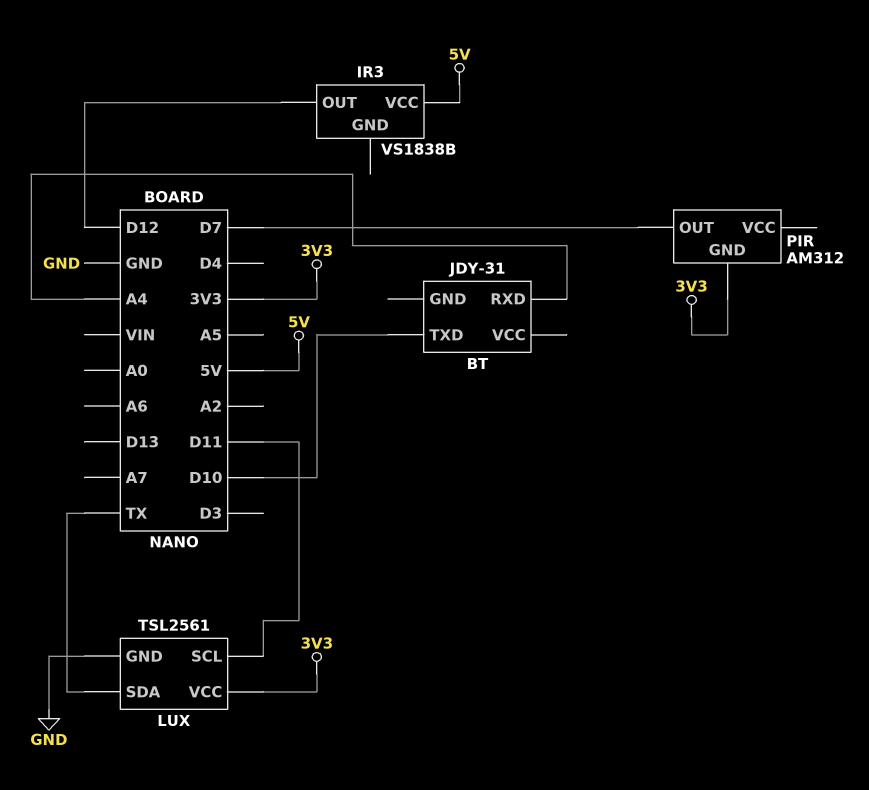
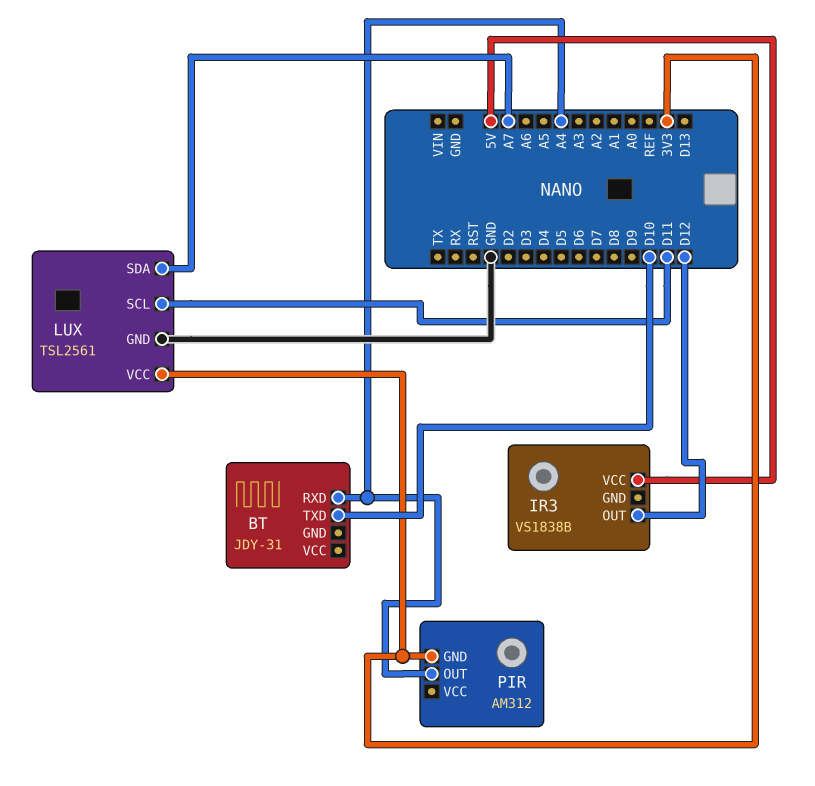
LUX pin SDA: TX -> A7
PIR pin OUT: D7 -> A4

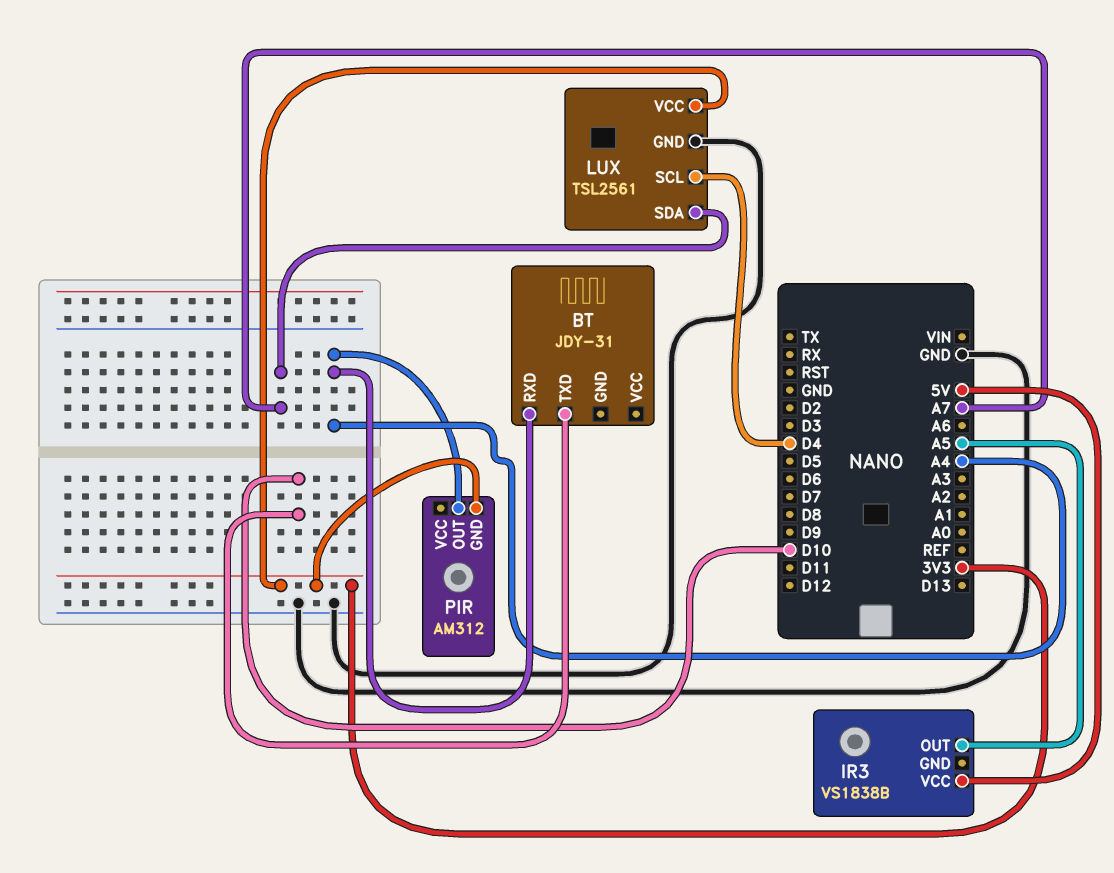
IR3 pin OUT: D12 -> A5
LUX pin SCL: D11 -> D4

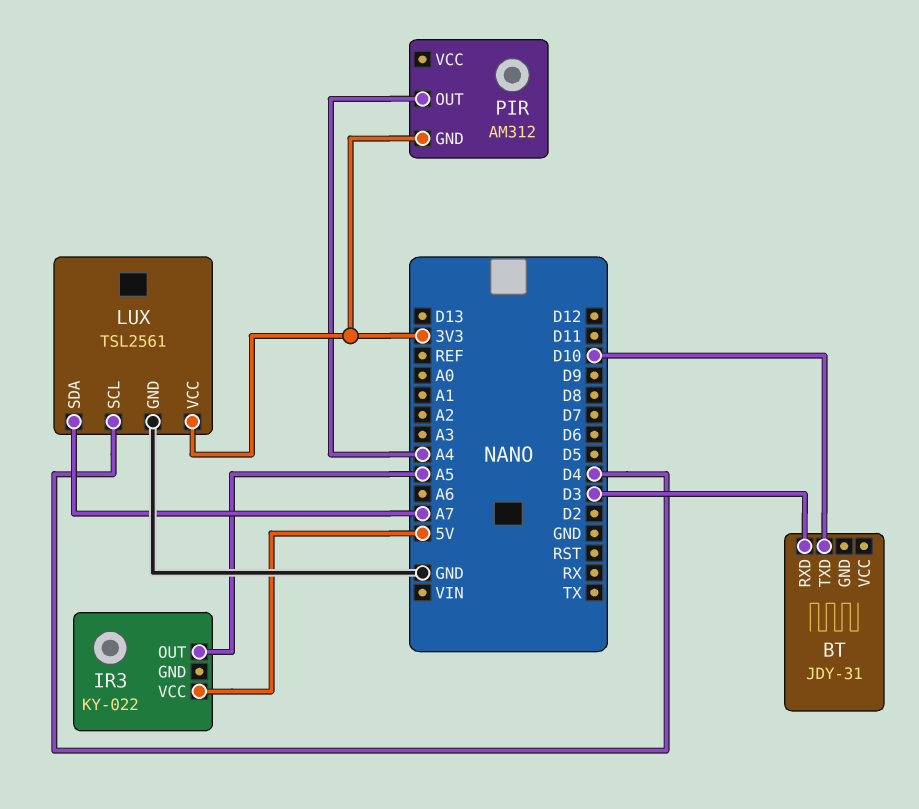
BT pin RXD: A4 -> D3
IR3: VS1838B -> KY-022

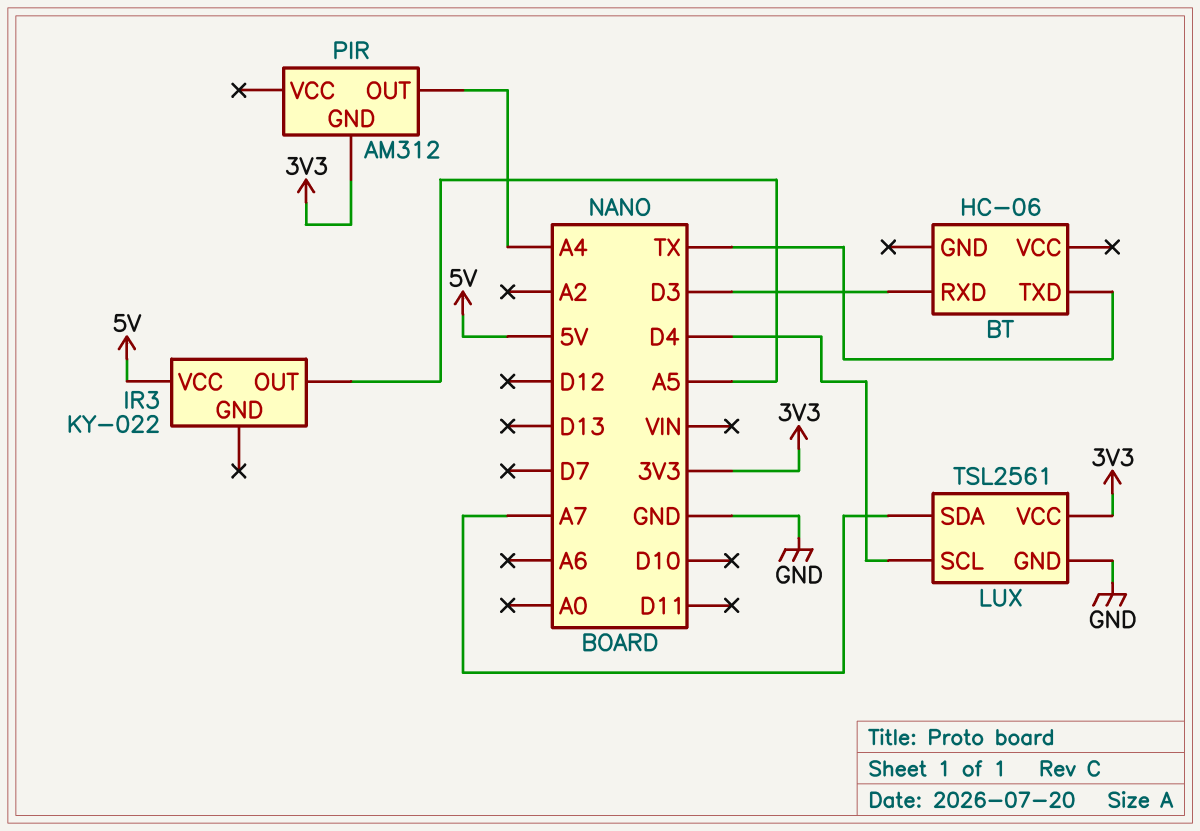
BT: JDY-31 -> HC-06
BT pin TXD: D10 -> TX

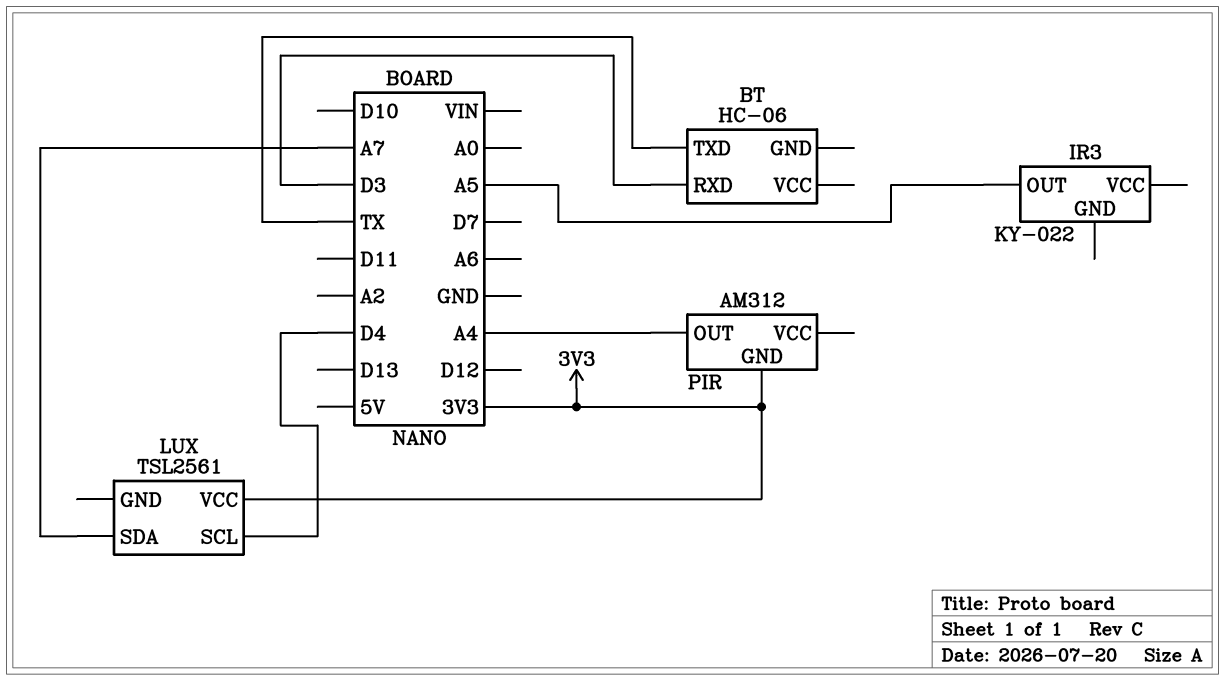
IR3 pin VCC: 5V -> none
LUX pin GND: GND -> none

